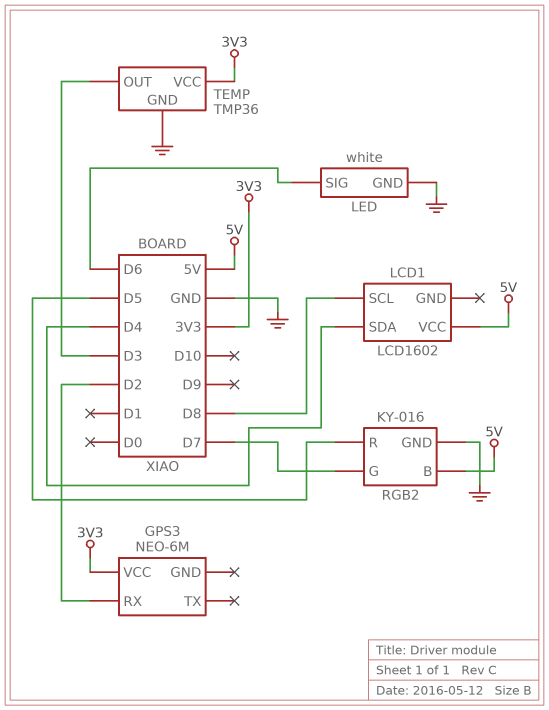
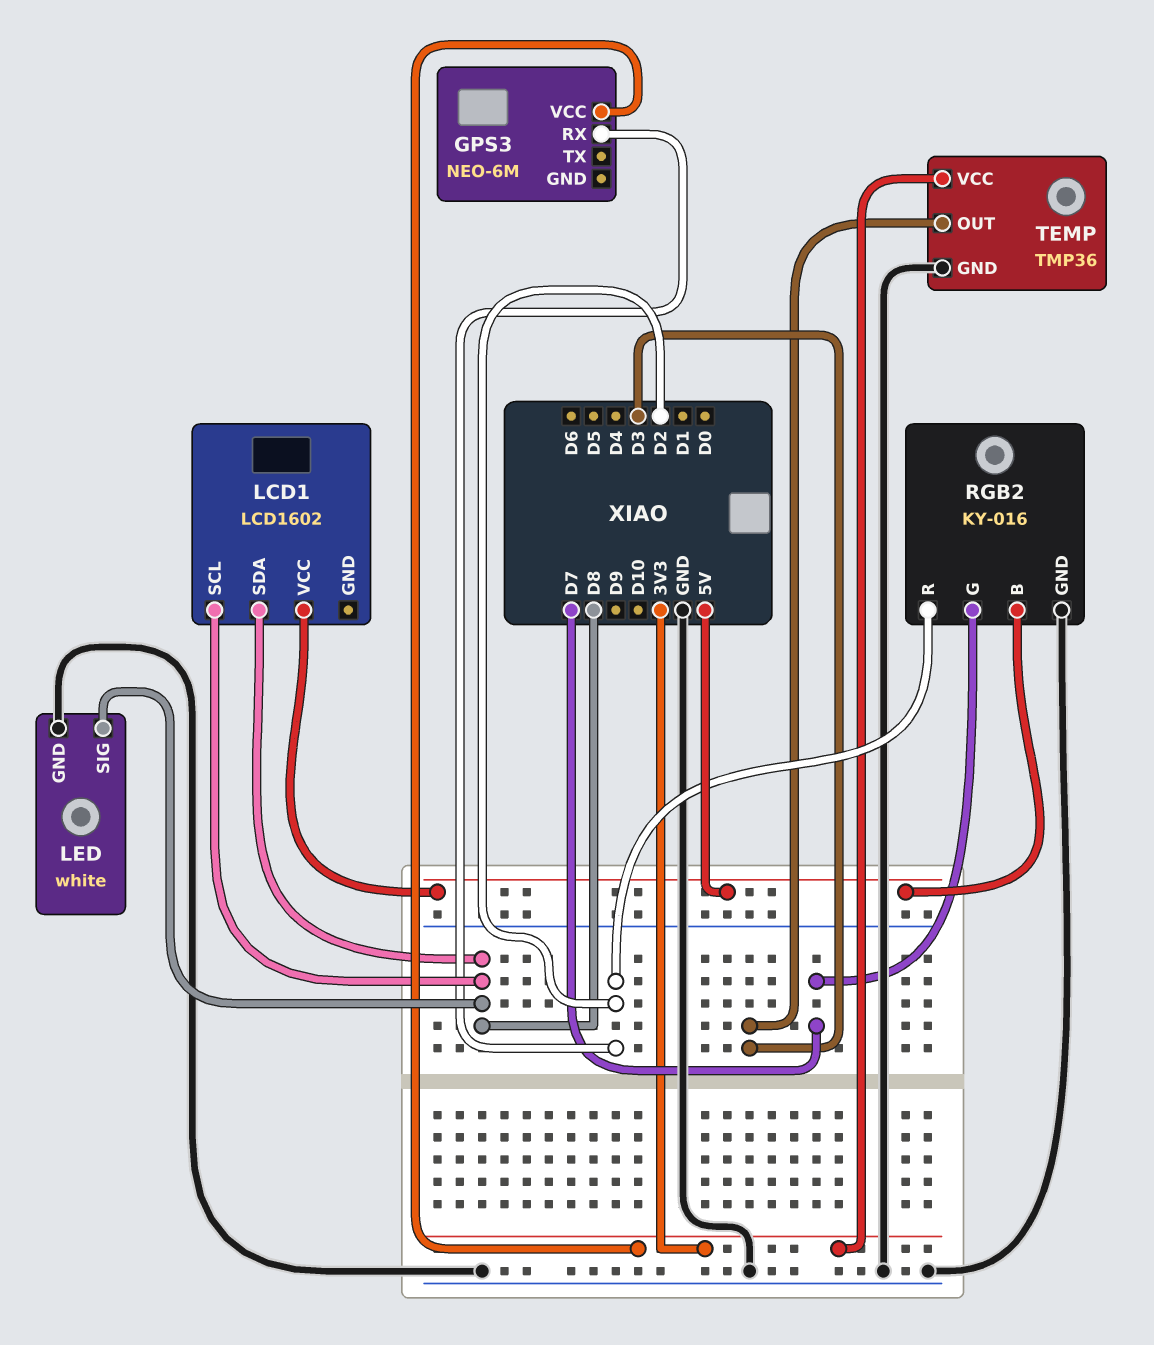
LCD1 pin SDA: D4 -> D8
LED pin SIG: D6 -> D8
RGB2 pin R: D5 -> D2

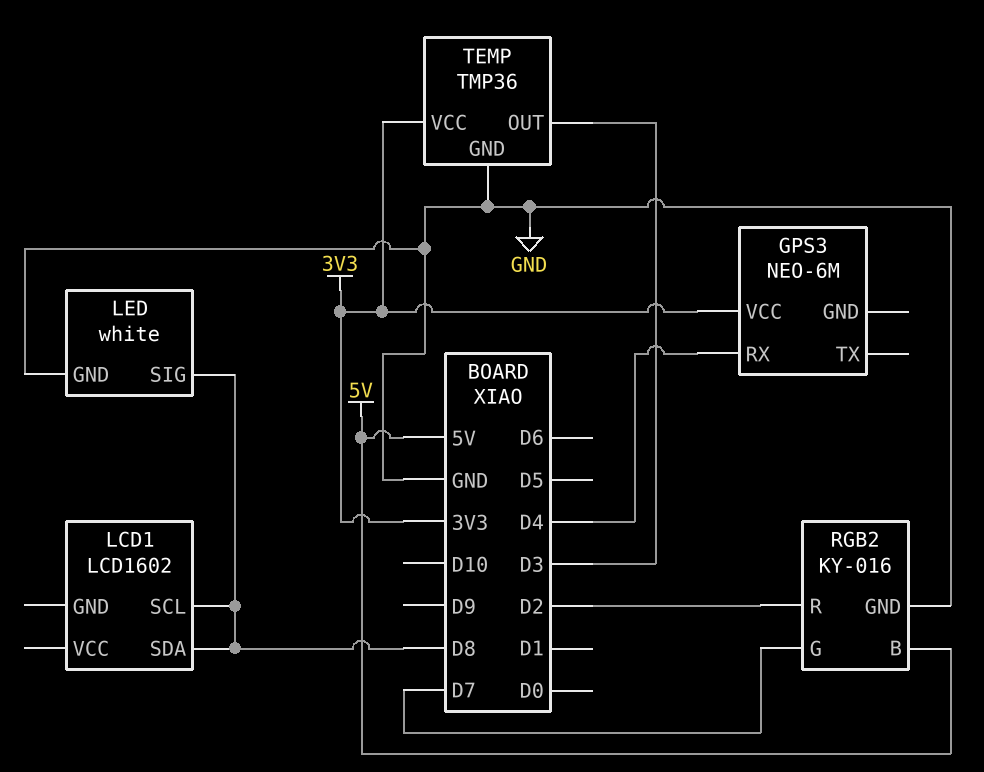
GPS3 pin RX: D2 -> D4
LCD1 pin VCC: 5V -> none

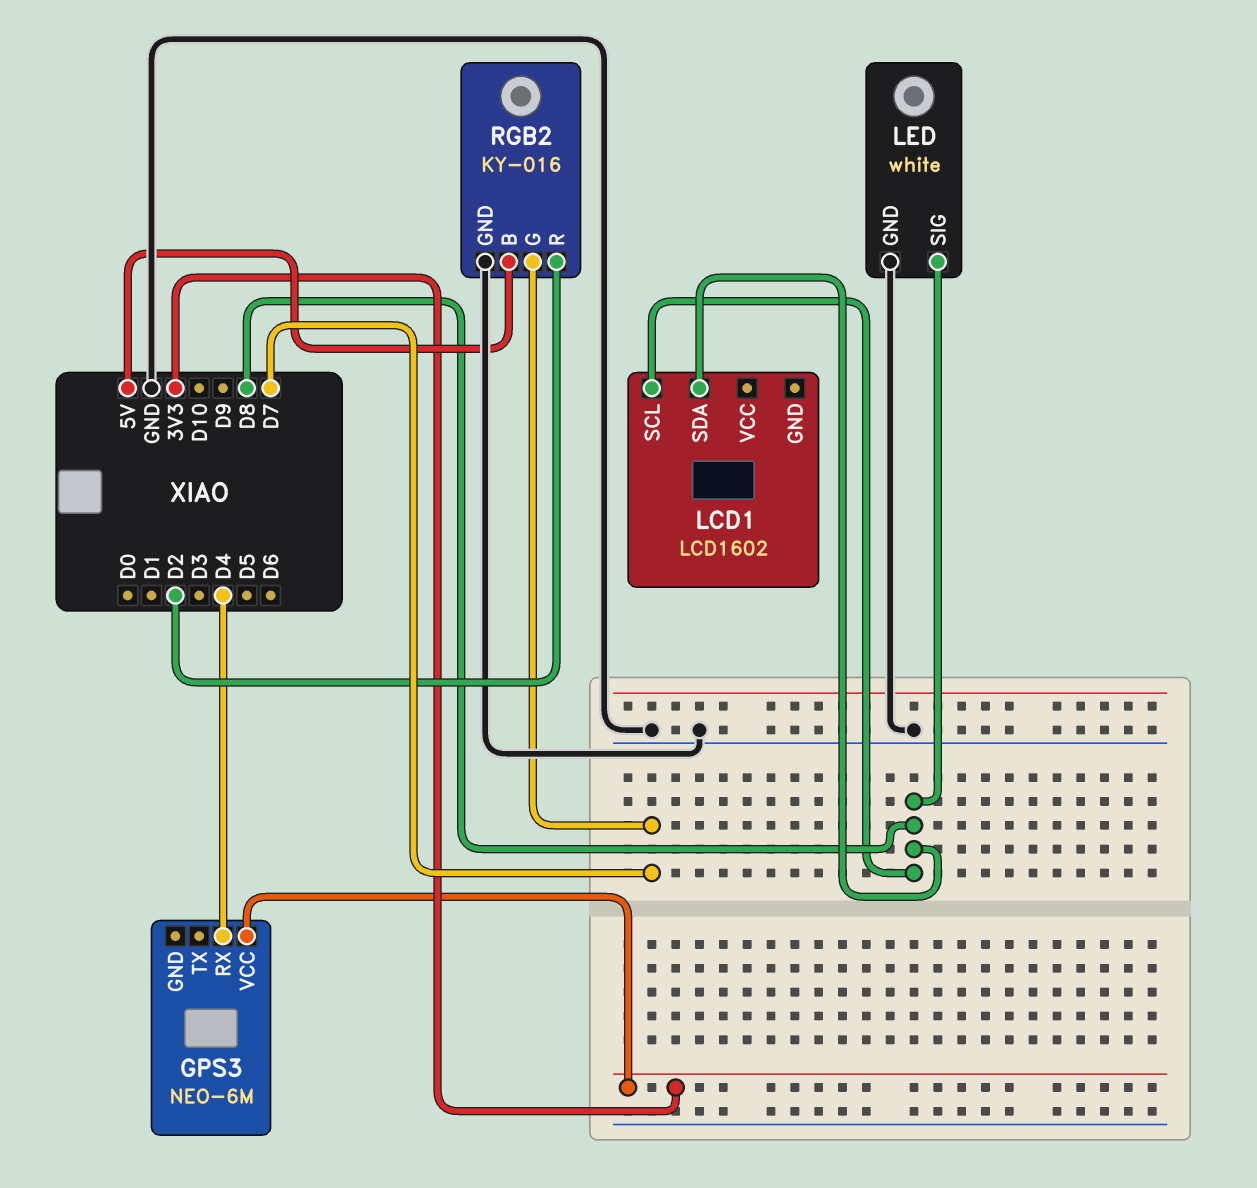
TEMP: TMP36 -> none
TEMP pin GND: GND -> none
TEMP pin OUT: D3 -> none
TEMP pin VCC: 3V3 -> none

